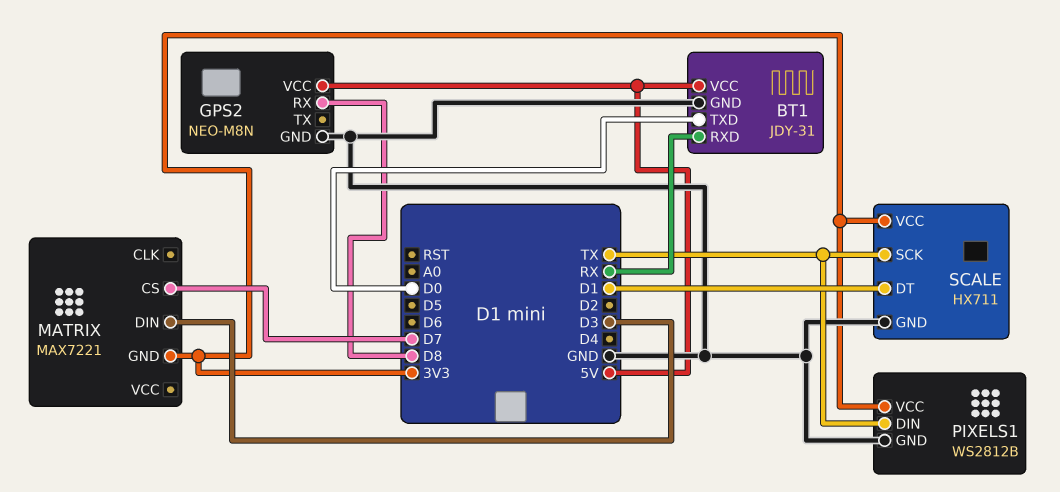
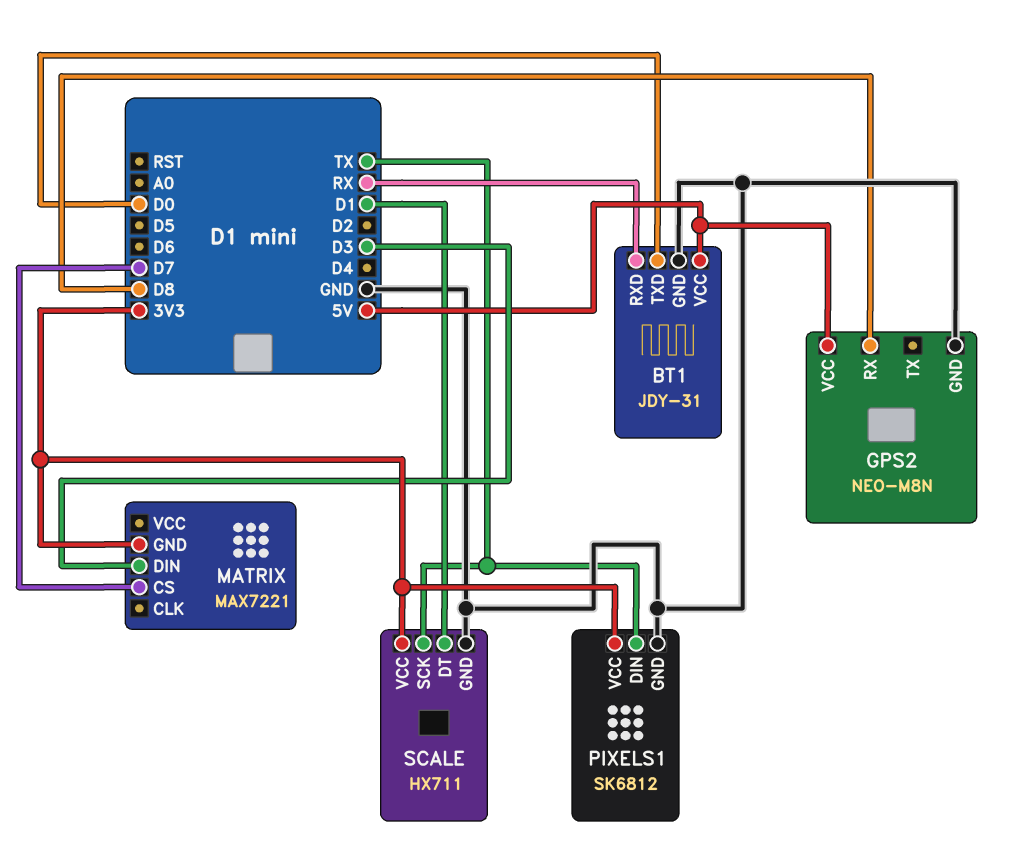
PIXELS1: WS2812B -> SK6812

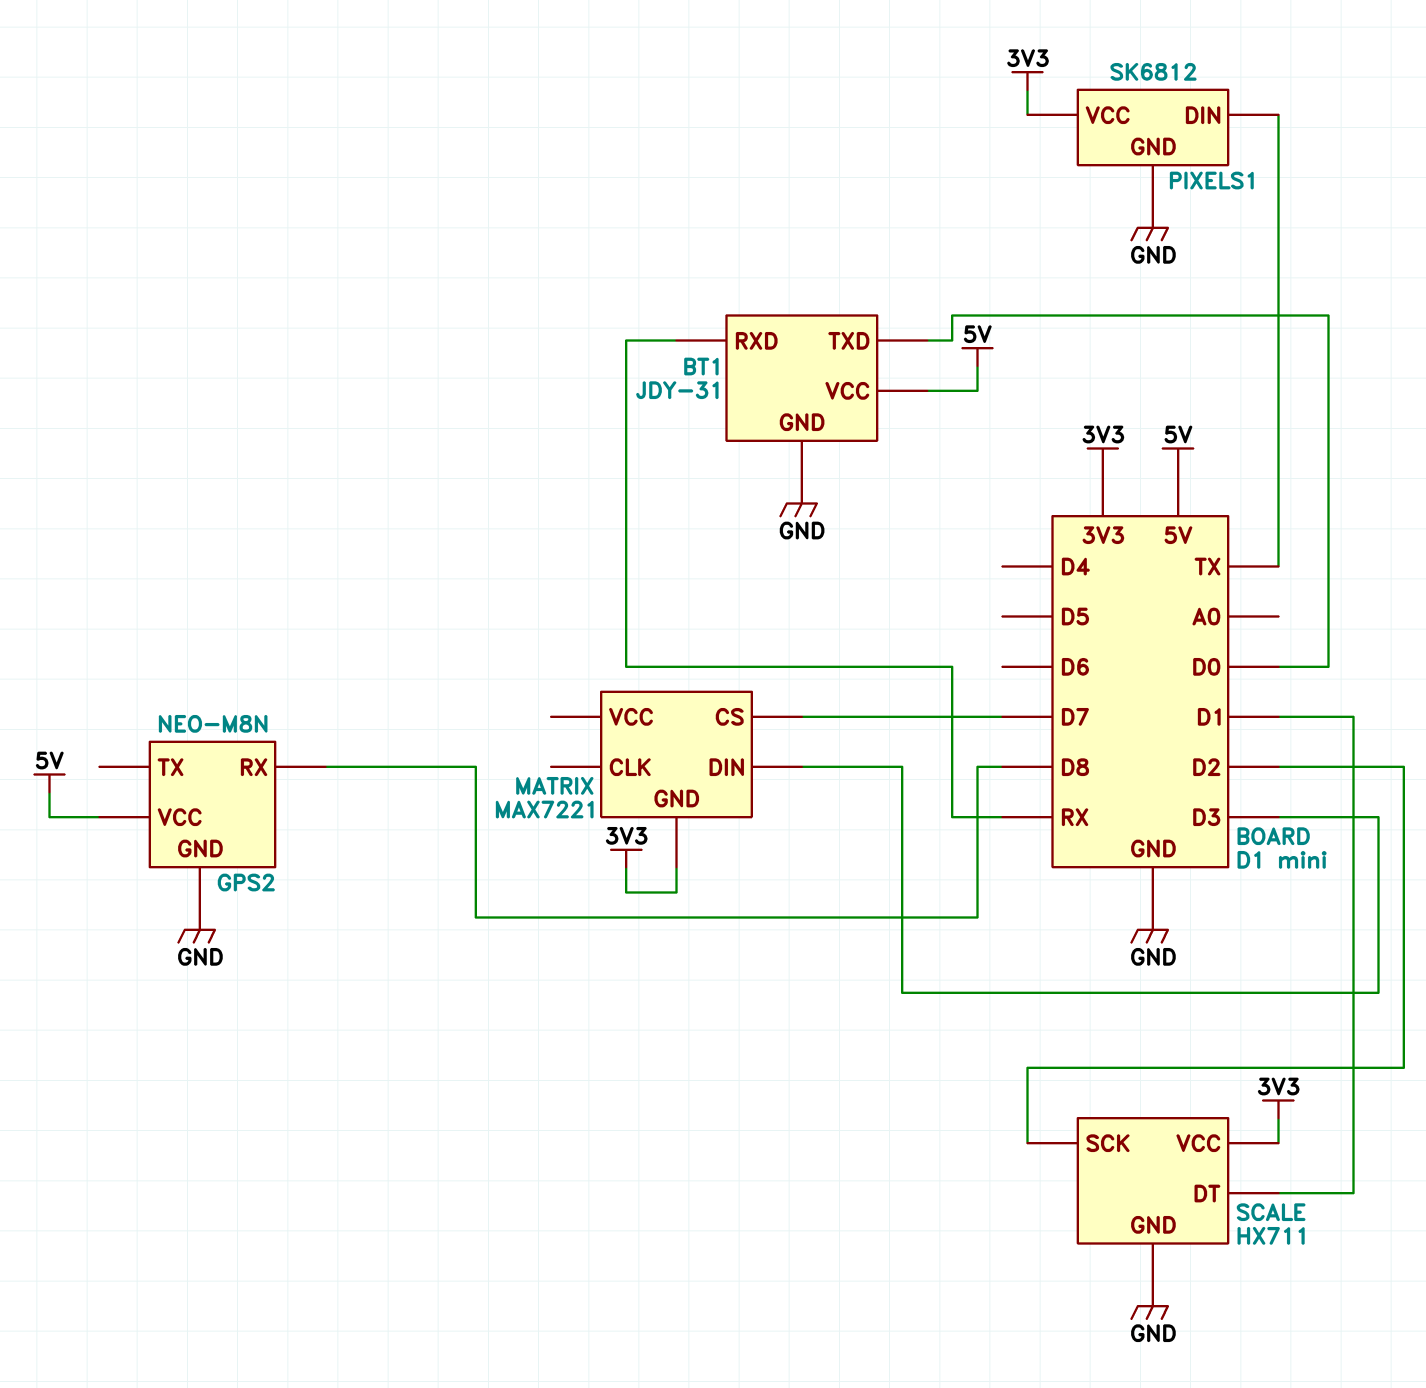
SCALE pin SCK: TX -> D2

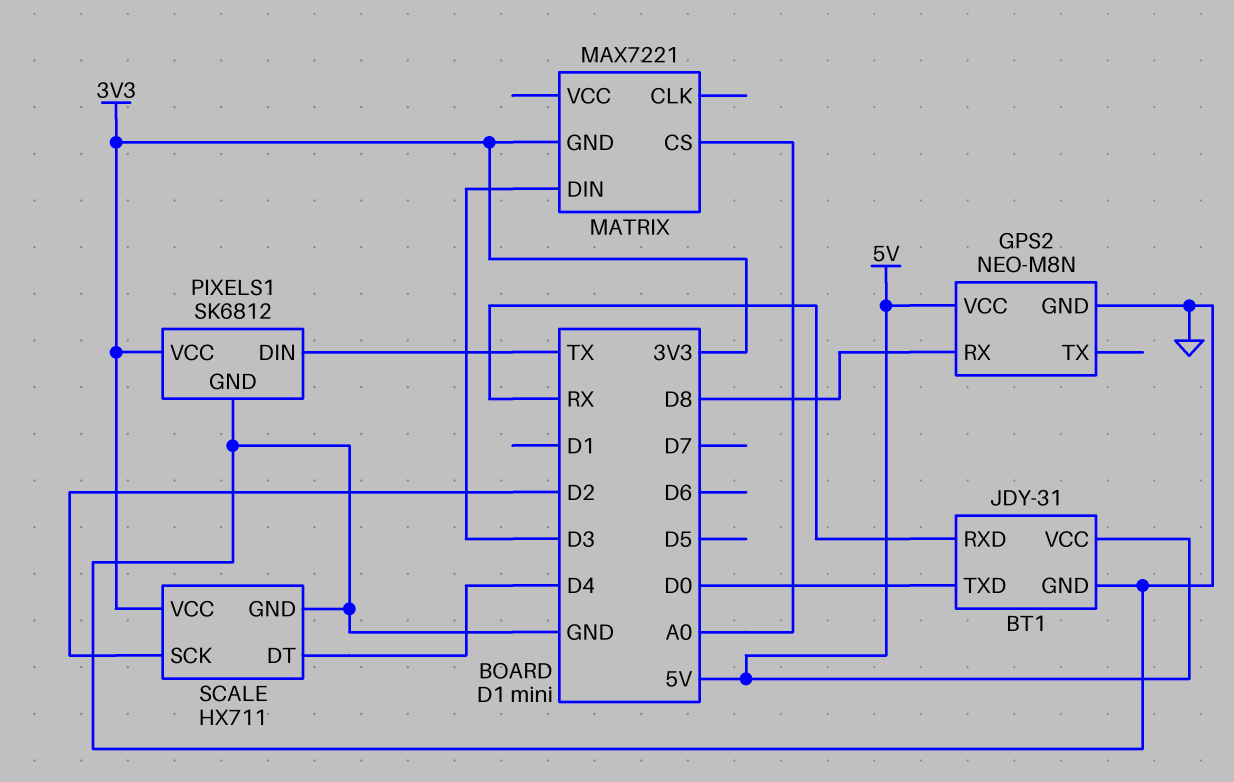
MATRIX pin CS: D7 -> A0
SCALE pin DT: D1 -> D4

